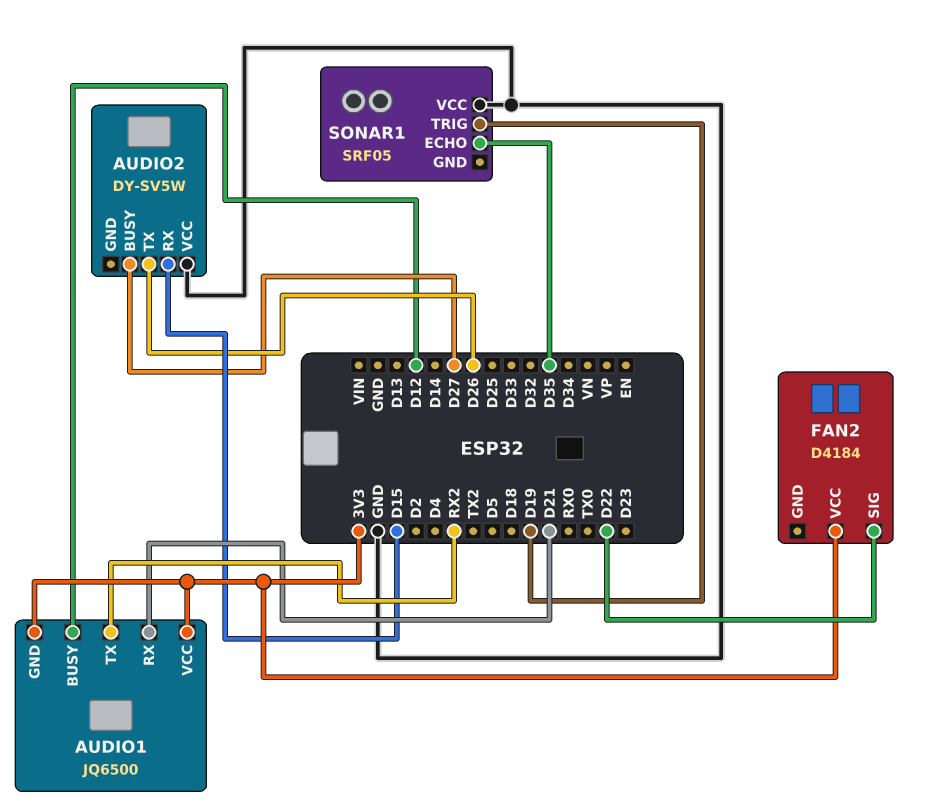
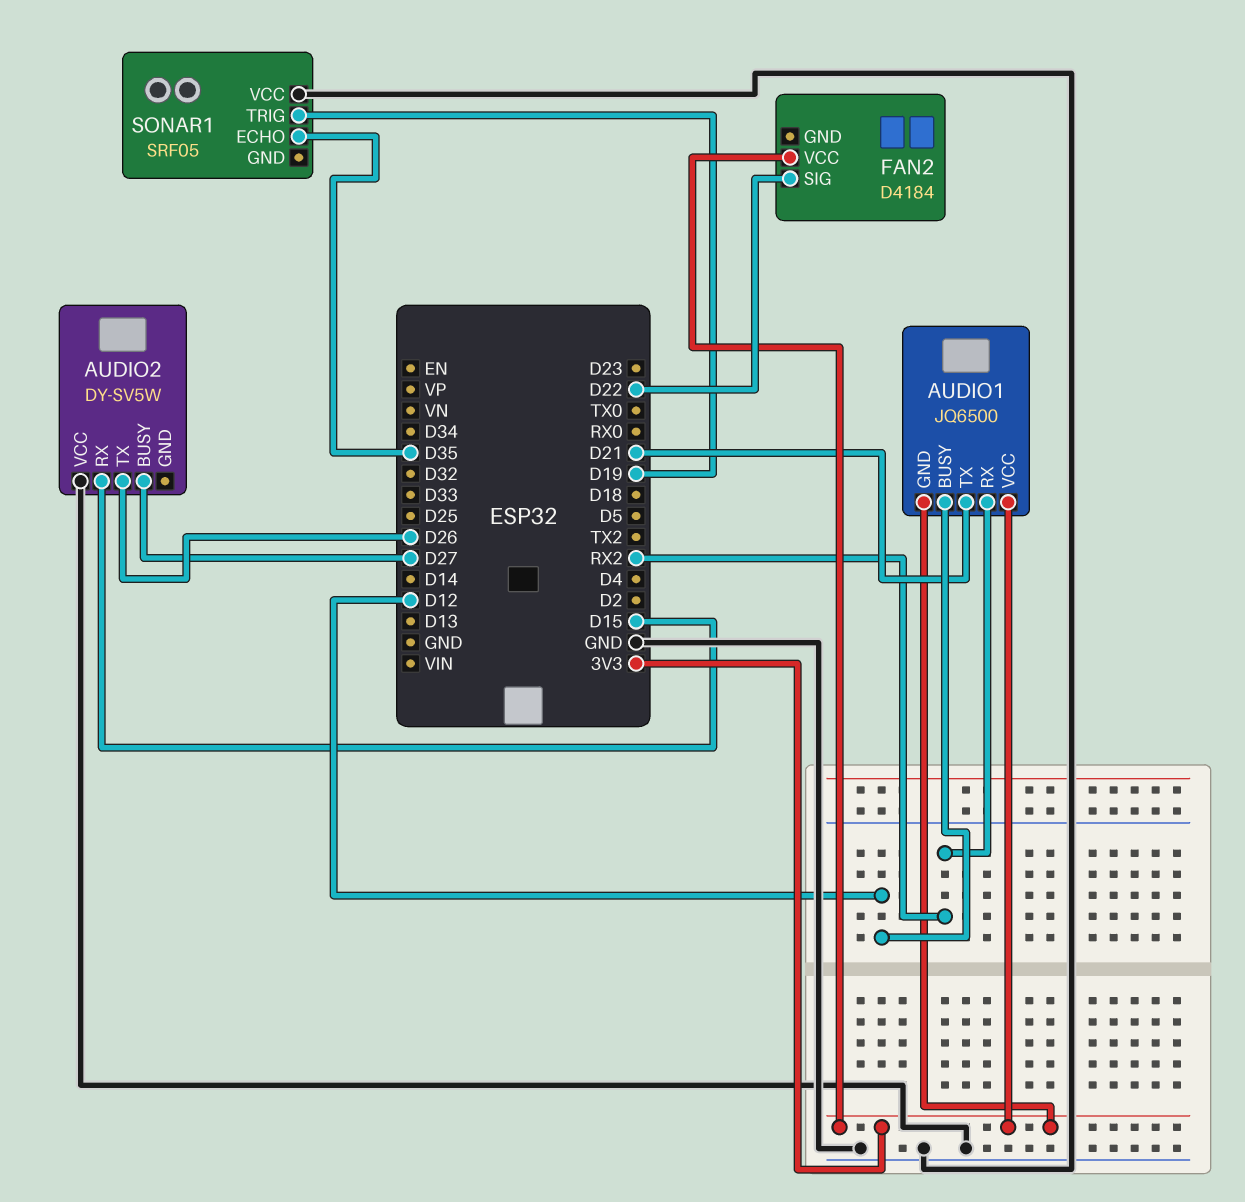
AUDIO1 pin RX: D21 -> RX2
AUDIO1 pin TX: RX2 -> D21

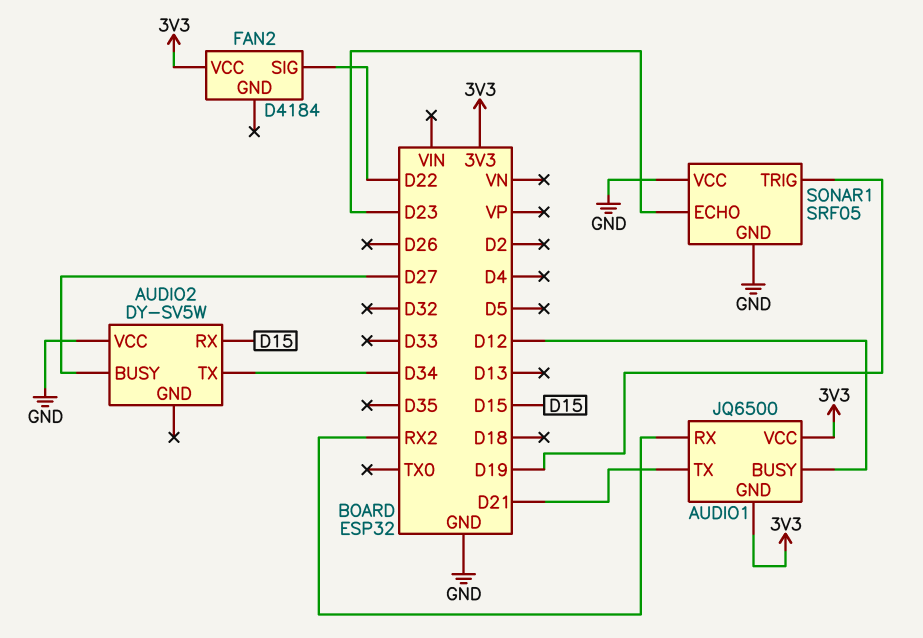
AUDIO2 pin TX: D26 -> D34
SONAR1 pin ECHO: D35 -> D23
SONAR1 pin GND: none -> GND

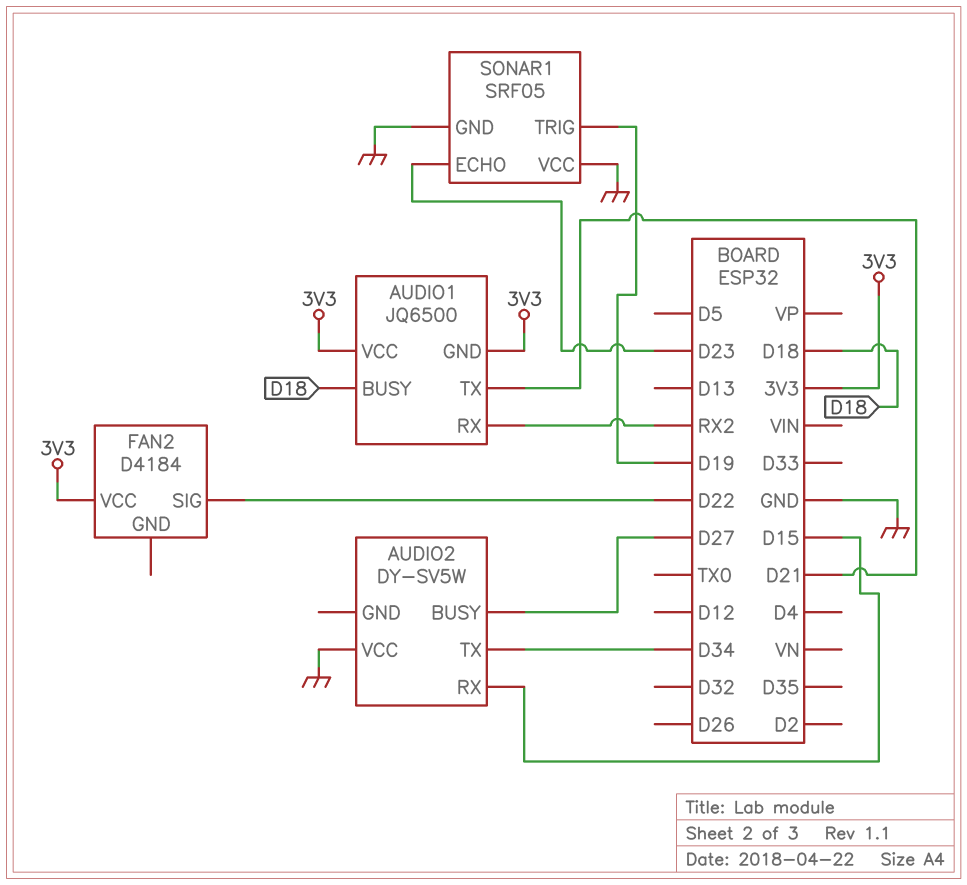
AUDIO1 pin BUSY: D12 -> D18

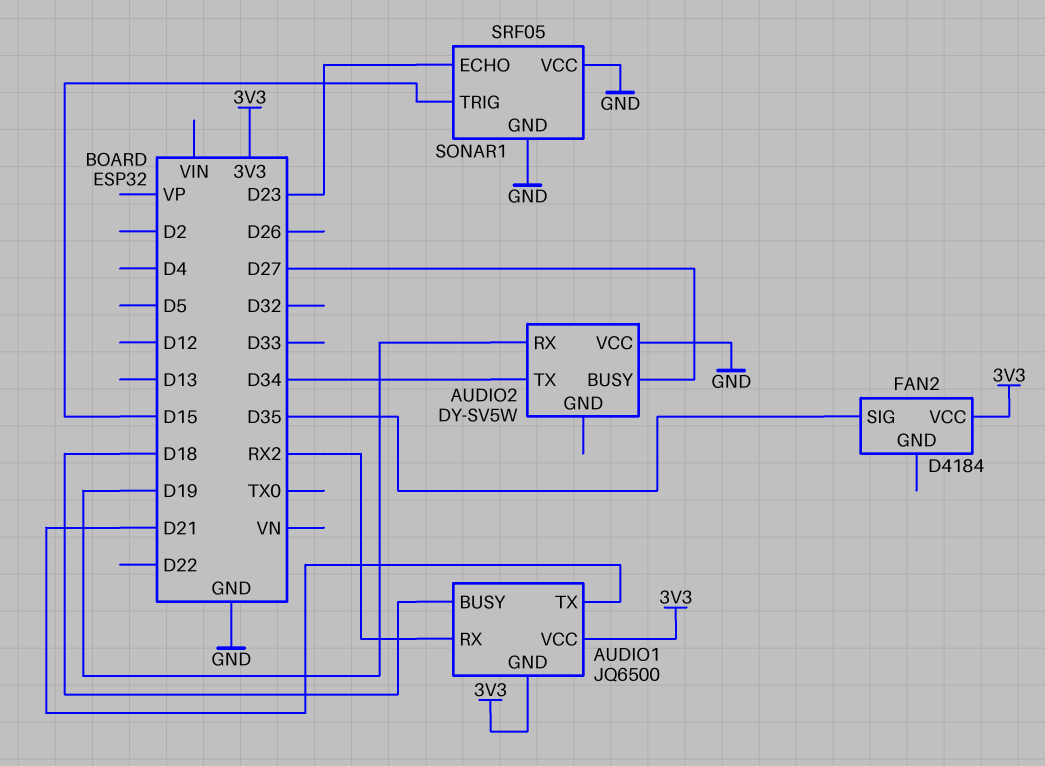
AUDIO2 pin RX: D15 -> D19
FAN2 pin SIG: D22 -> D35
SONAR1 pin TRIG: D19 -> D15

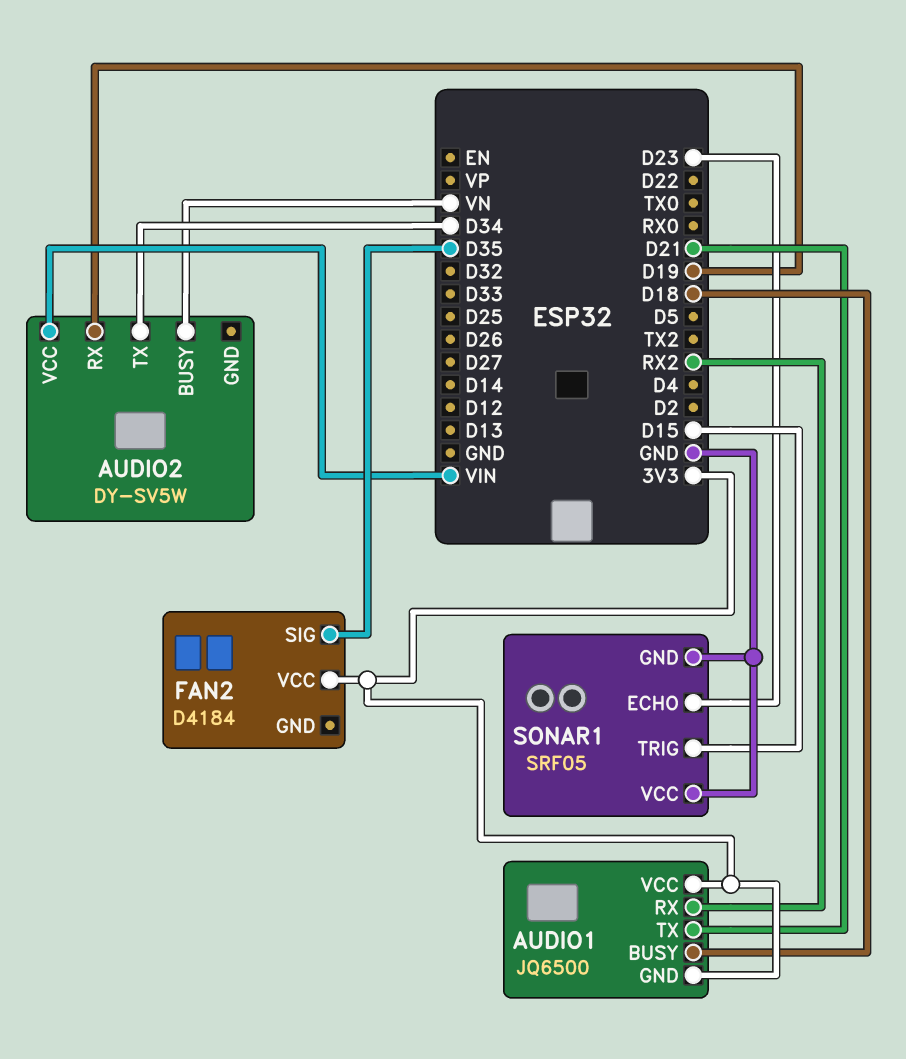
AUDIO2 pin BUSY: D27 -> VN
AUDIO2 pin VCC: GND -> VIN

